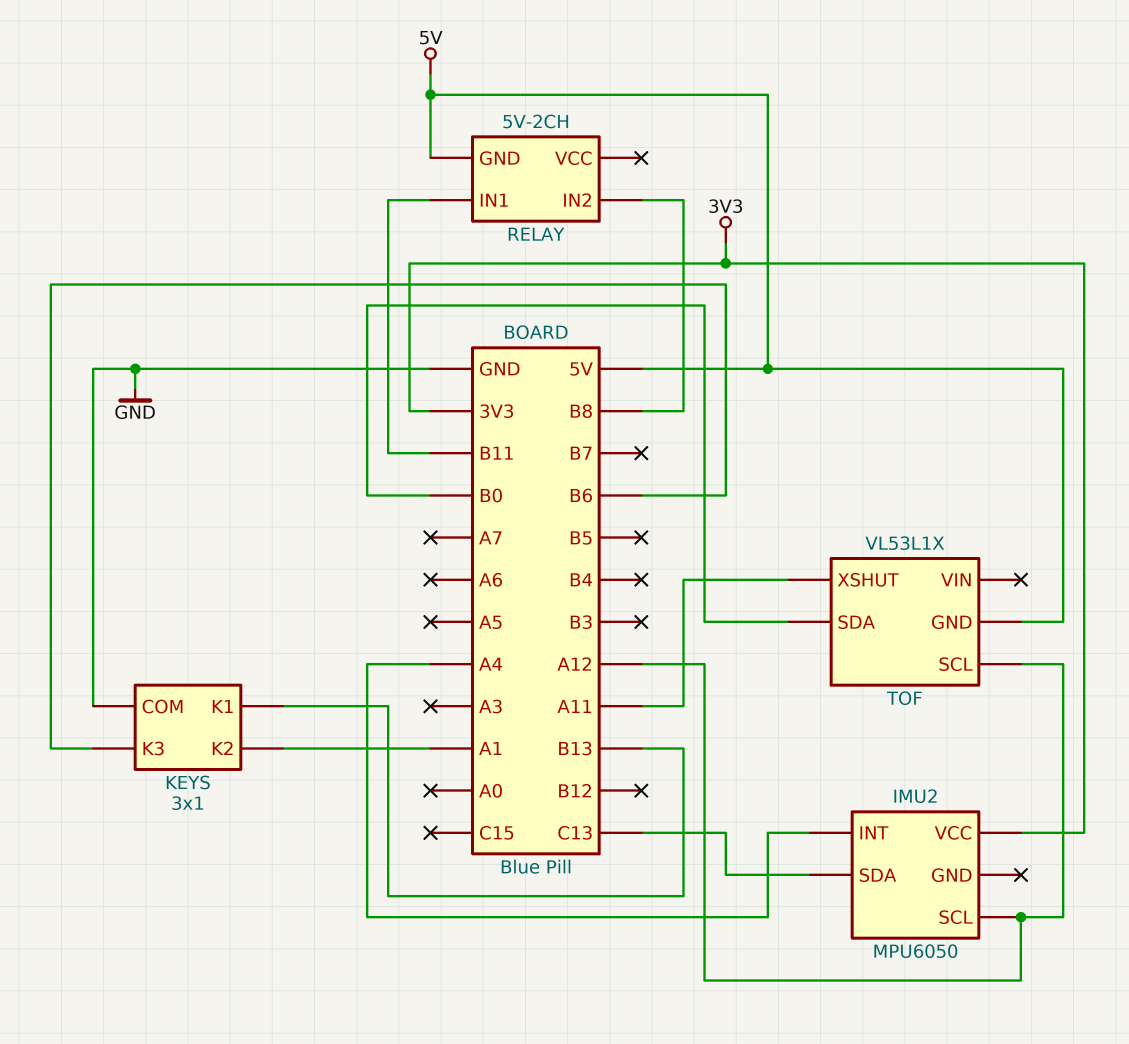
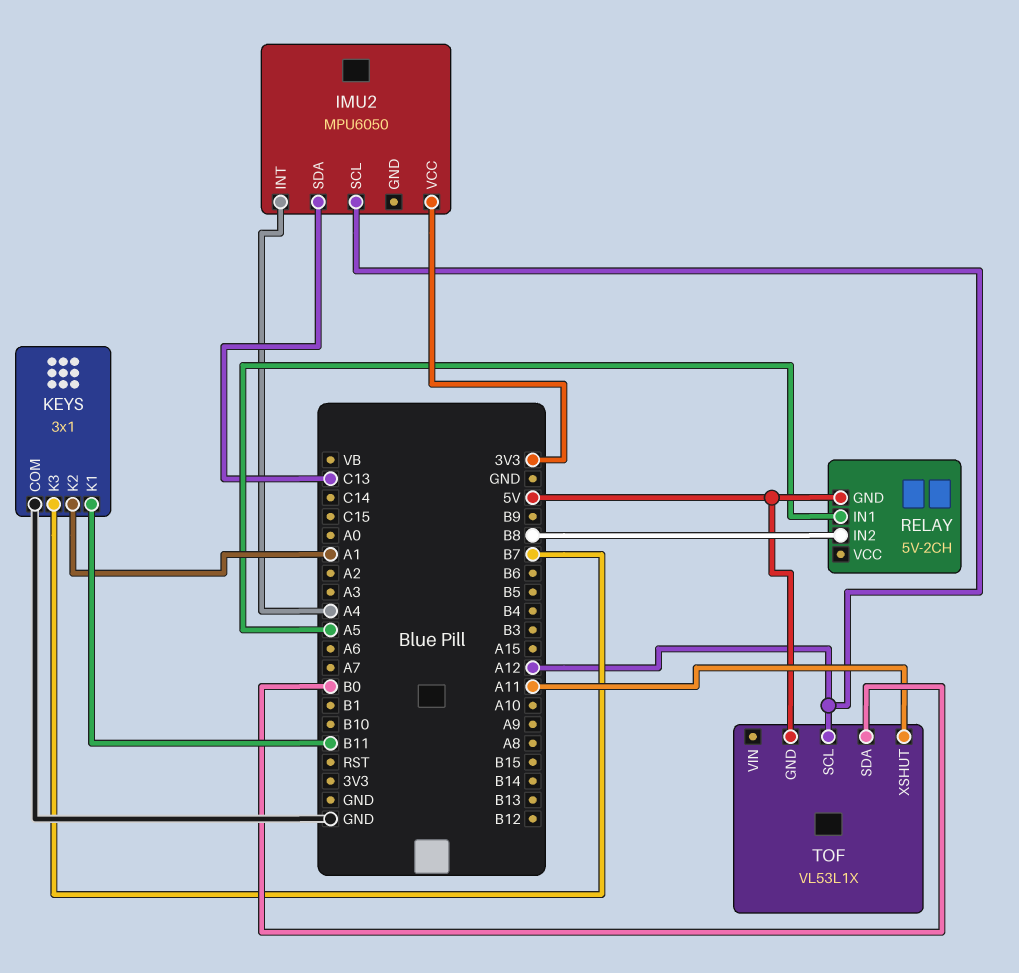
KEYS pin K1: B13 -> B11
KEYS pin K3: B6 -> B7
RELAY pin IN1: B11 -> A5

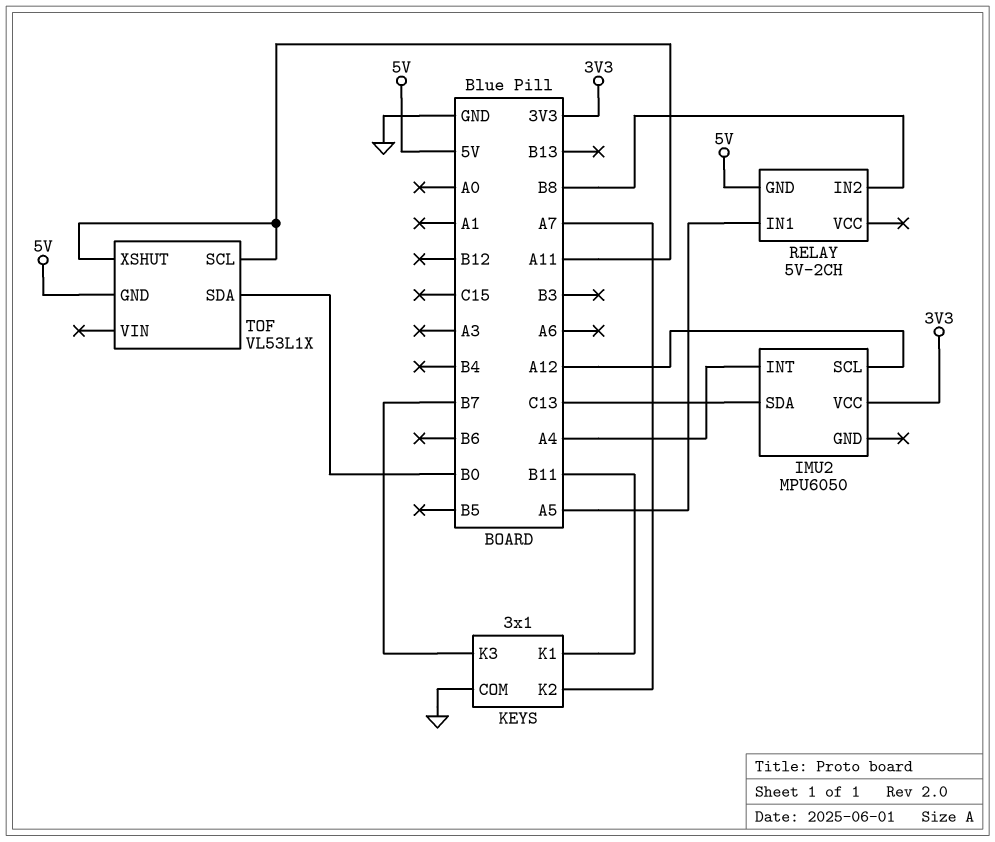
KEYS pin K2: A1 -> A7
TOF pin SCL: A12 -> A11

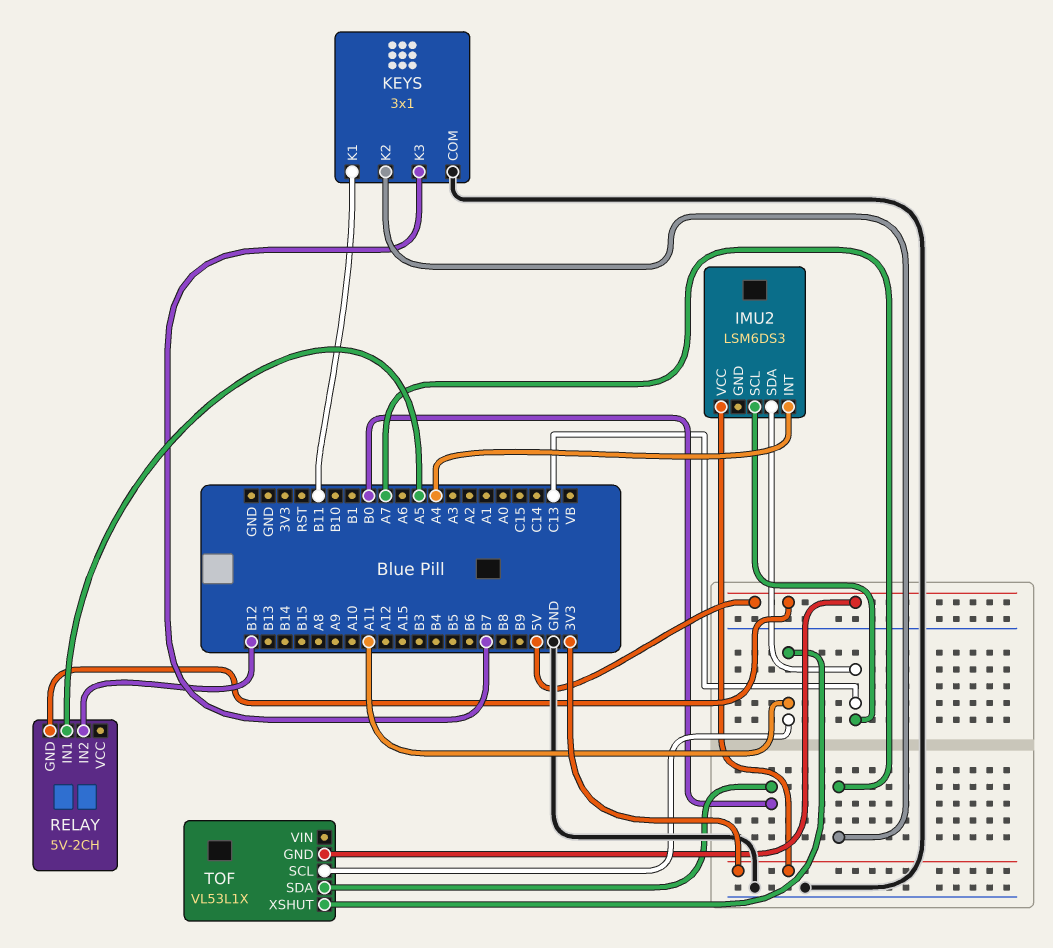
IMU2: MPU6050 -> LSM6DS3
IMU2 pin SCL: A12 -> C13
RELAY pin IN2: B8 -> B12

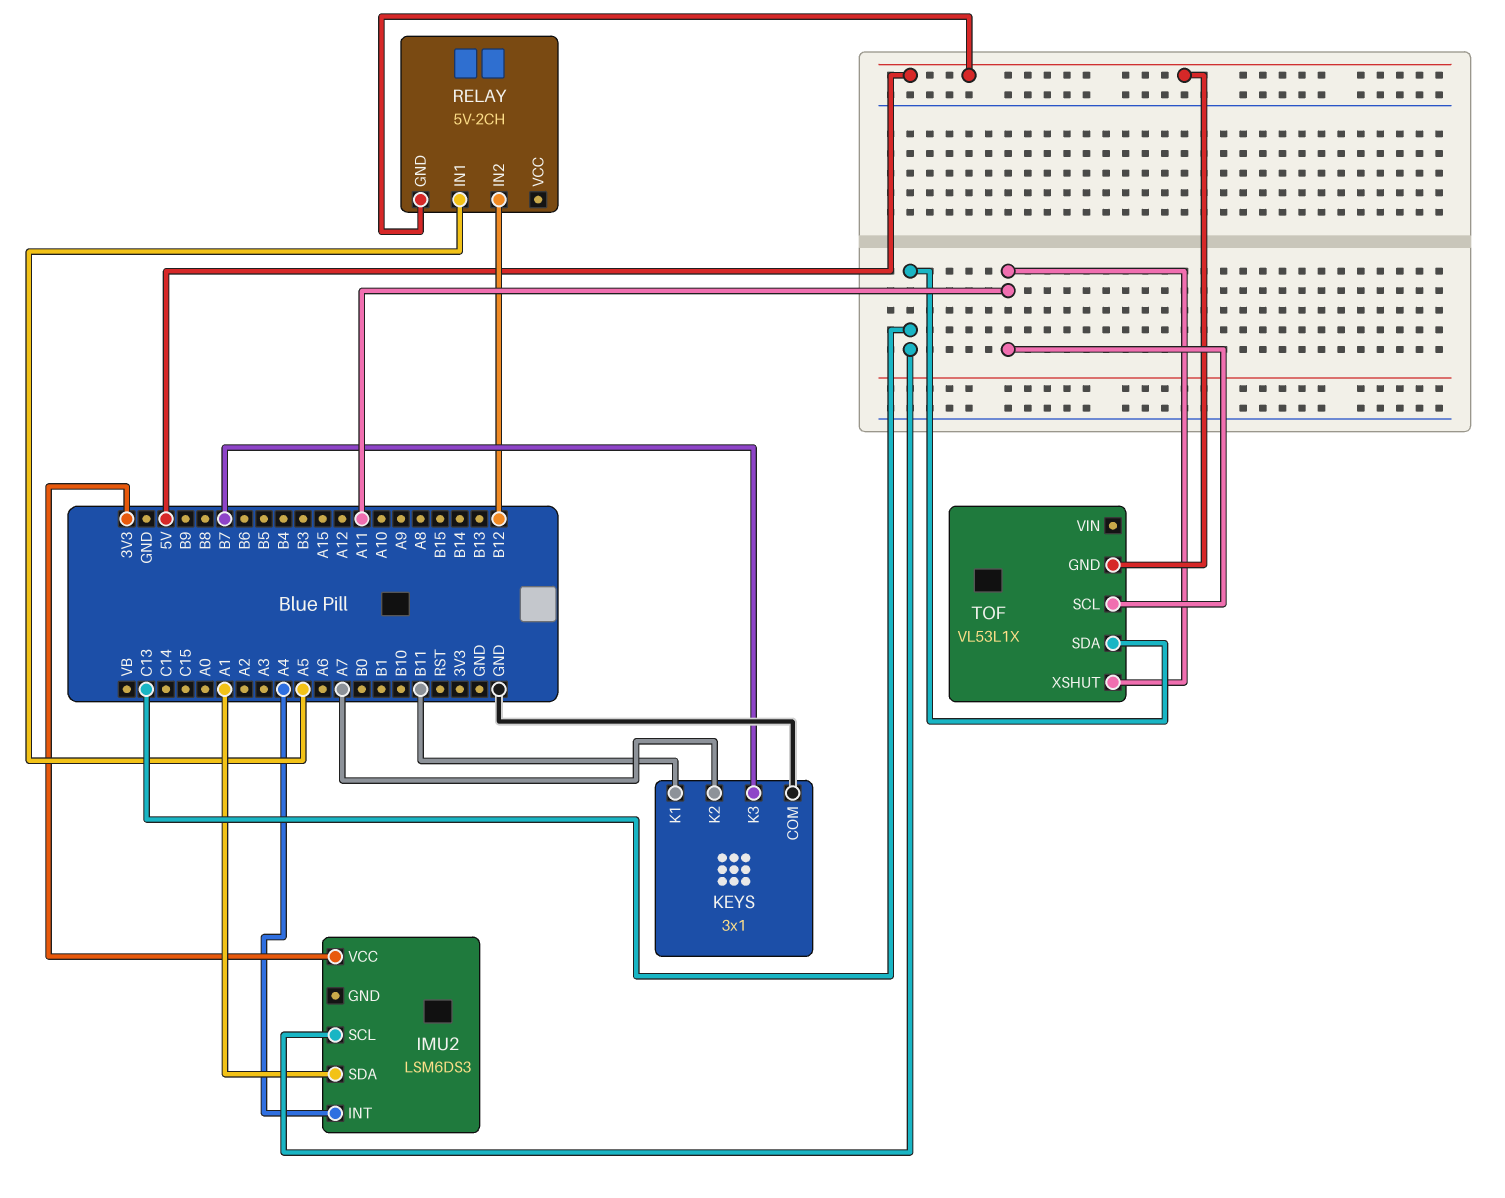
IMU2 pin SDA: C13 -> A1
TOF pin SDA: B0 -> C13

